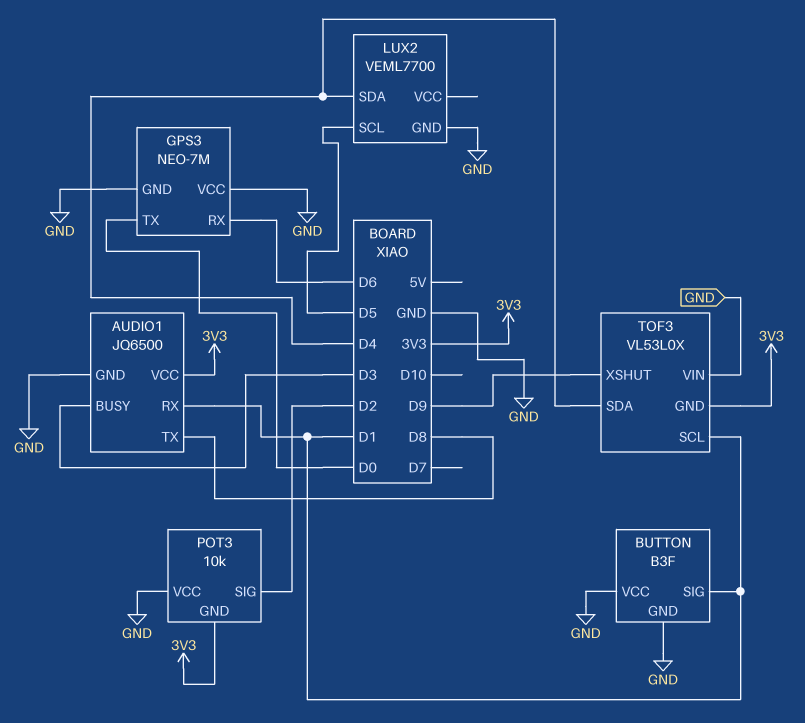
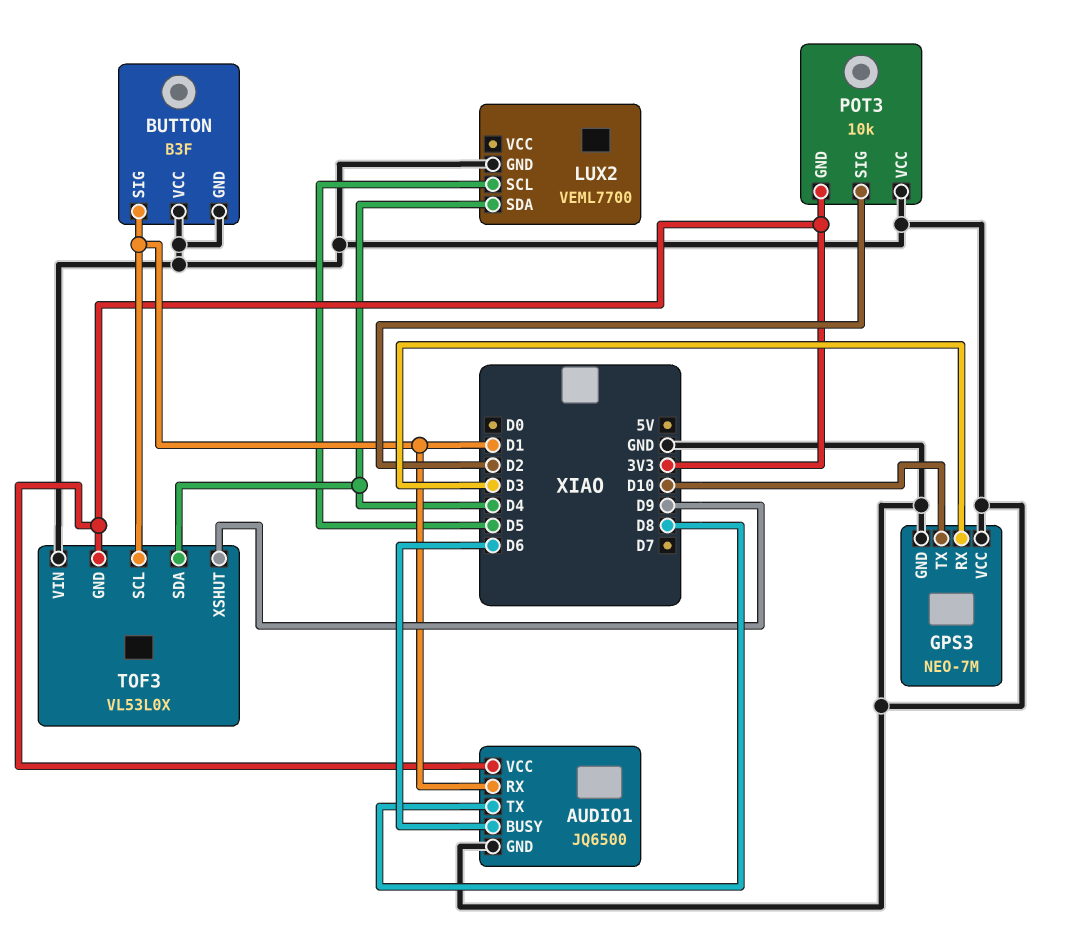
AUDIO1 pin BUSY: D3 -> D6
GPS3 pin RX: D6 -> D3
GPS3 pin TX: D0 -> D10

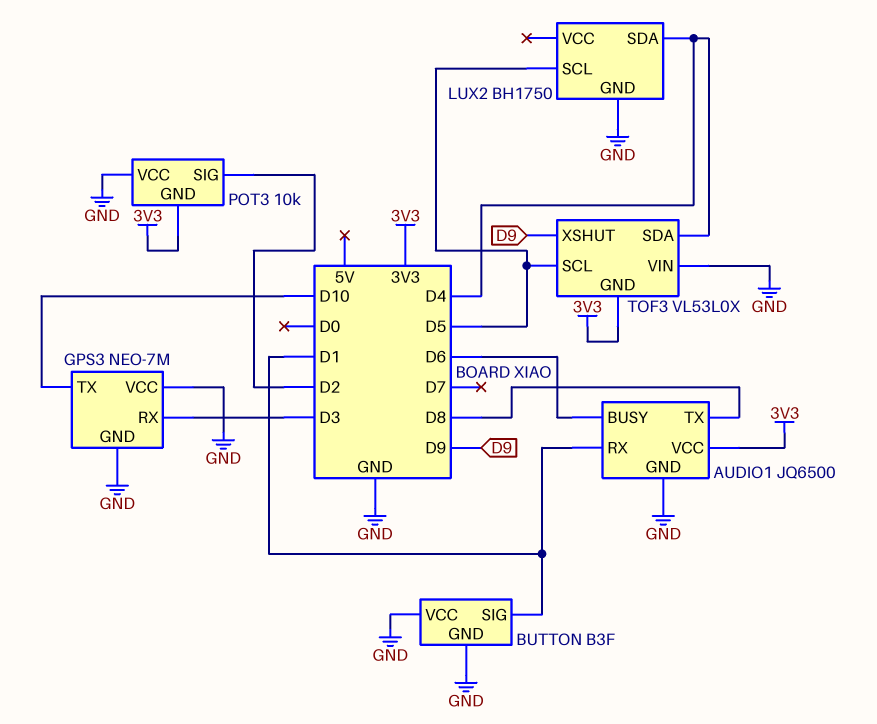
LUX2: VEML7700 -> BH1750
TOF3 pin SCL: D1 -> D5

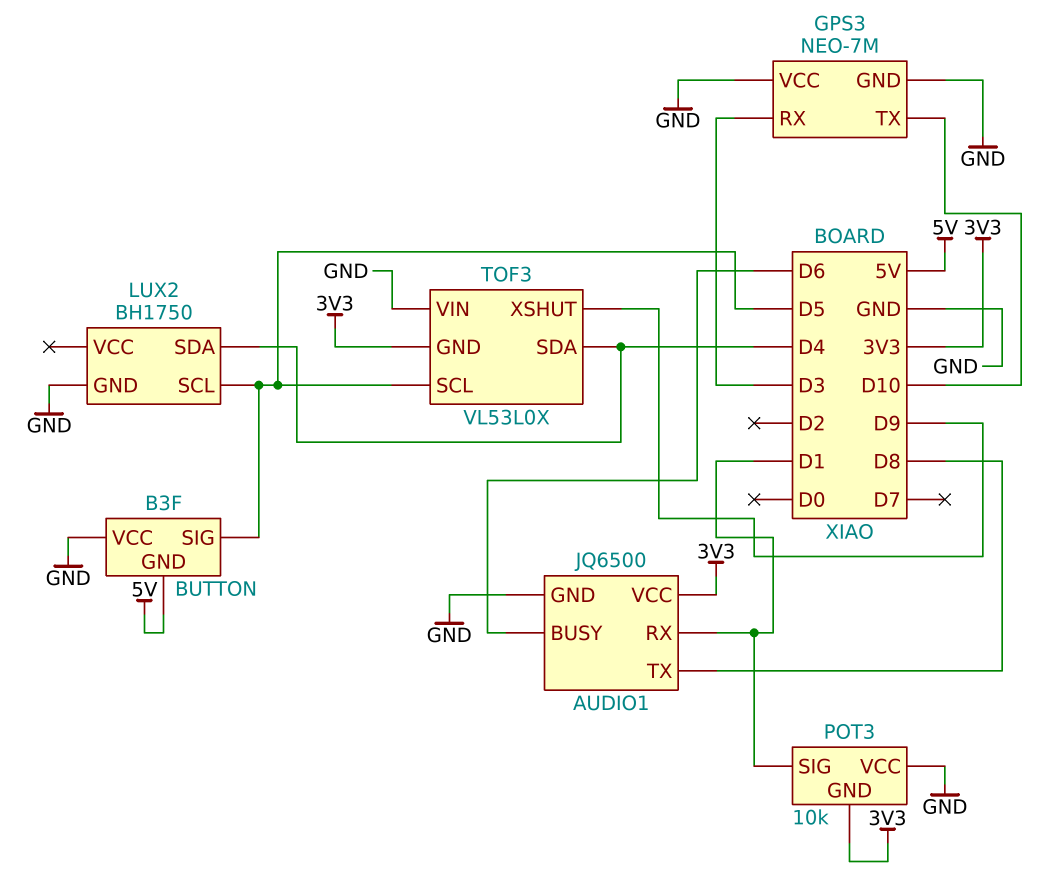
BUTTON pin GND: GND -> 5V
BUTTON pin SIG: D1 -> D5
POT3 pin SIG: D2 -> D1

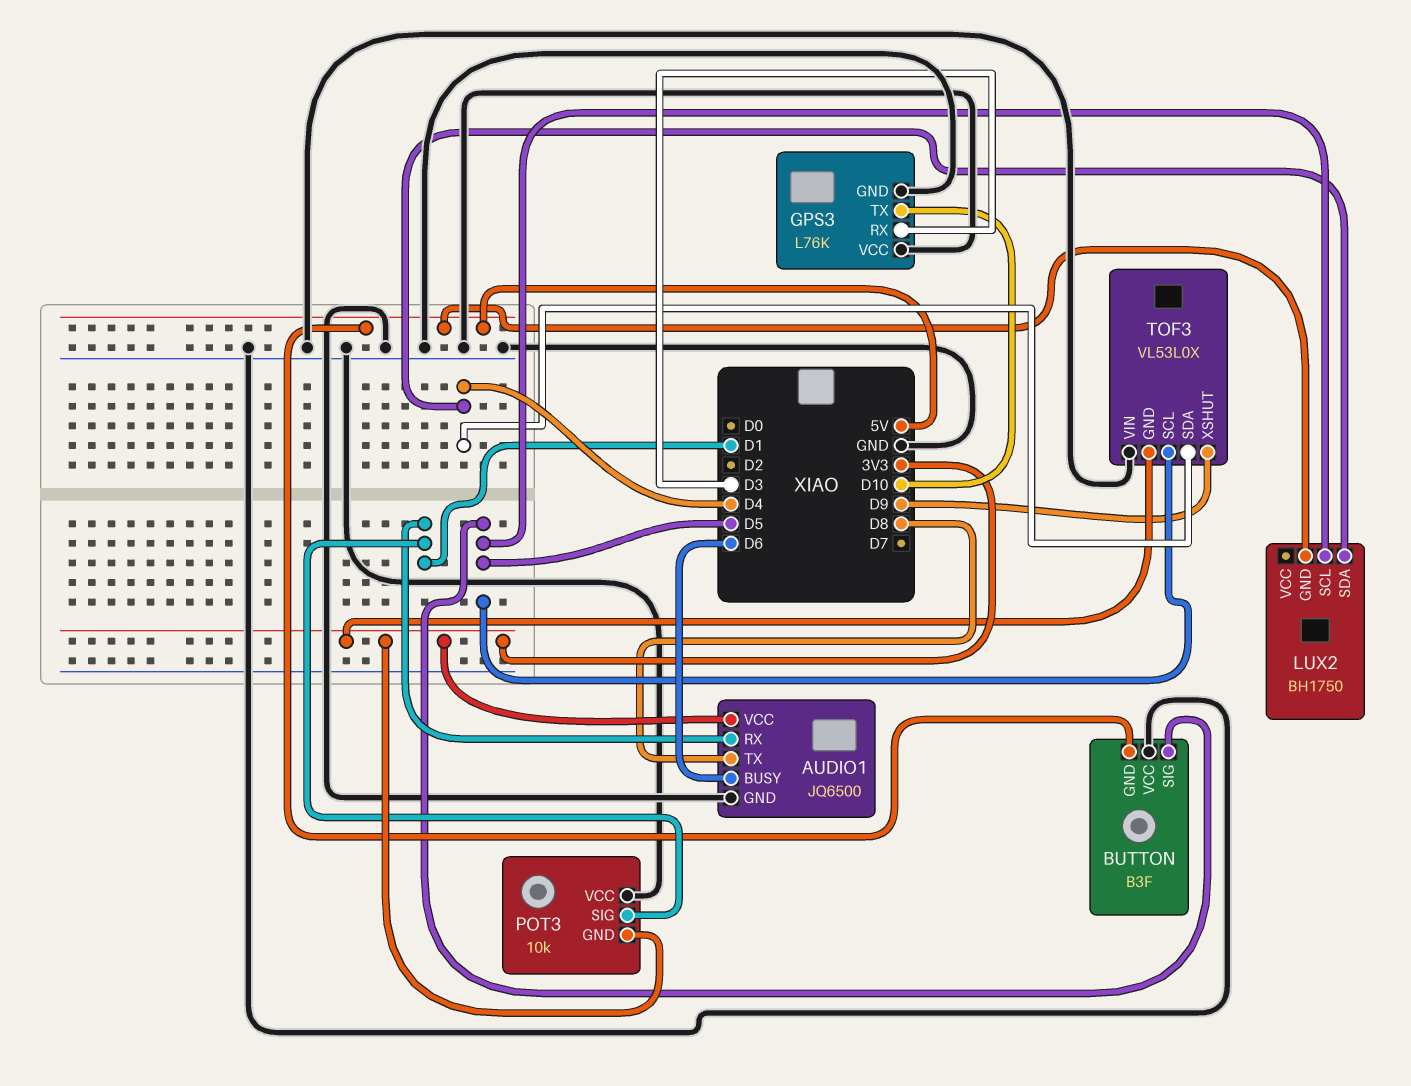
GPS3: NEO-7M -> L76K
LUX2 pin GND: GND -> 5V

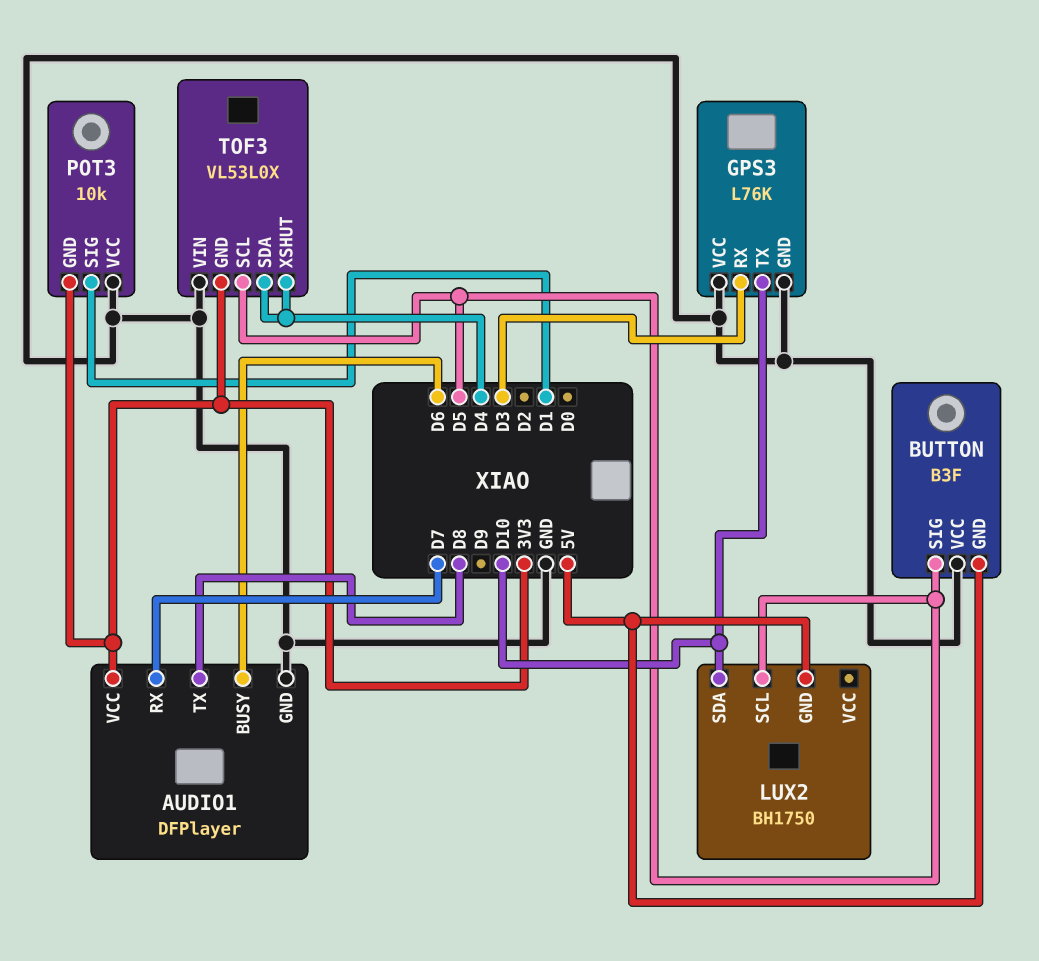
AUDIO1: JQ6500 -> DFPlayer
AUDIO1 pin RX: D1 -> D7
LUX2 pin SDA: D4 -> D10
TOF3 pin XSHUT: D9 -> D4

